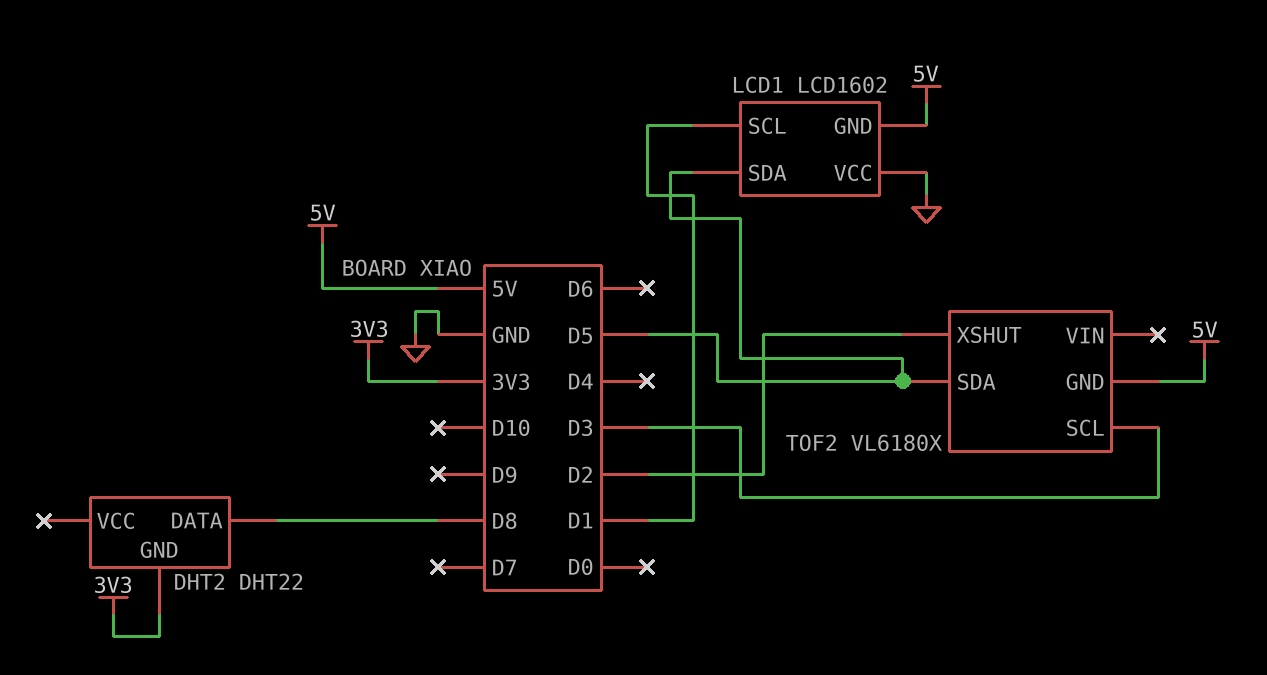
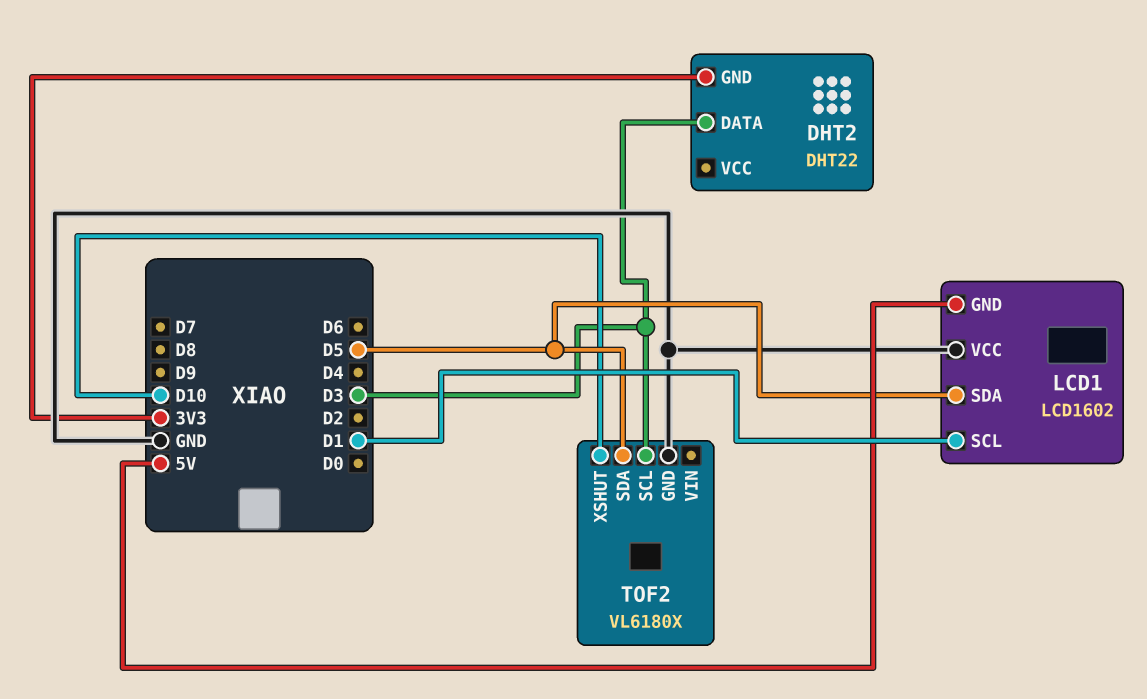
DHT2 pin DATA: D8 -> D3
TOF2 pin GND: 5V -> GND
TOF2 pin XSHUT: D2 -> D10

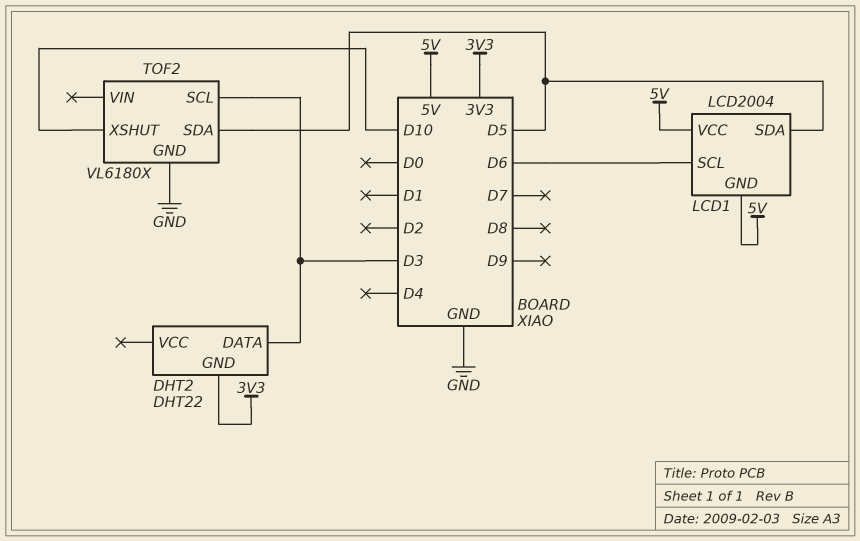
LCD1: LCD1602 -> LCD2004
LCD1 pin SCL: D1 -> D6
LCD1 pin VCC: GND -> 5V

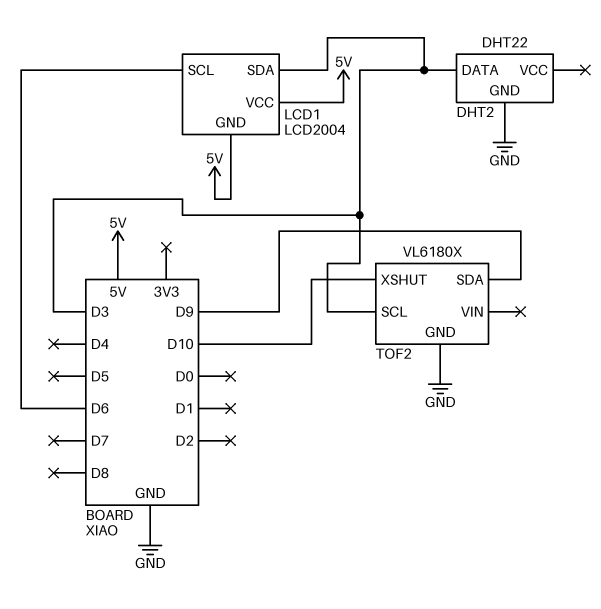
DHT2 pin GND: 3V3 -> GND
LCD1 pin SDA: D5 -> D3
TOF2 pin SDA: D5 -> D9

